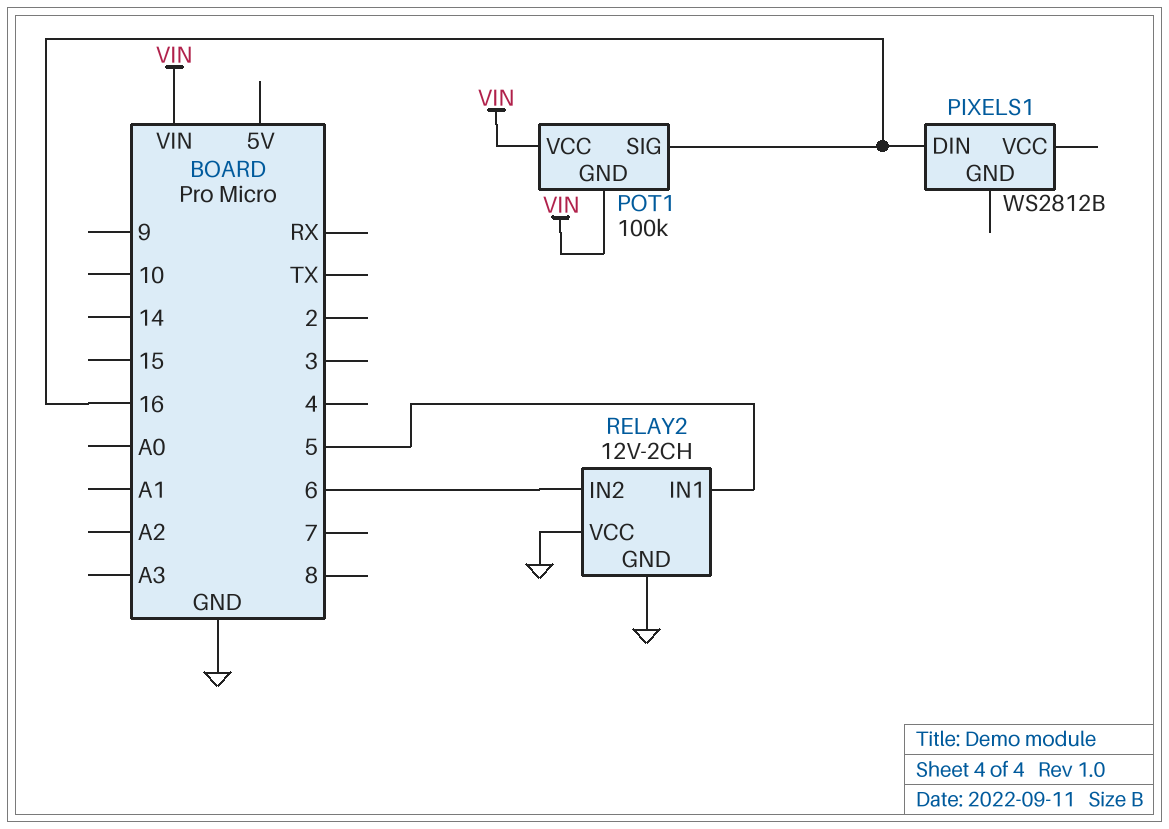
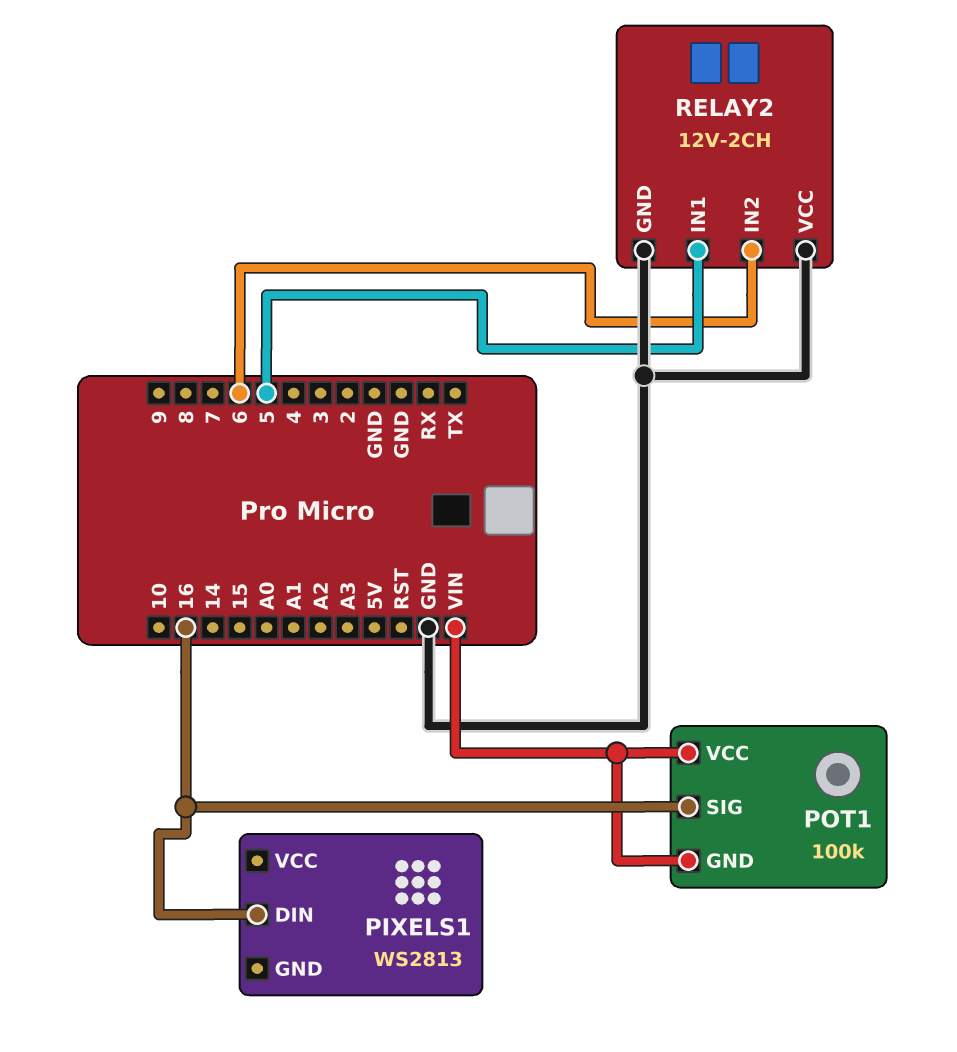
PIXELS1: WS2812B -> WS2813

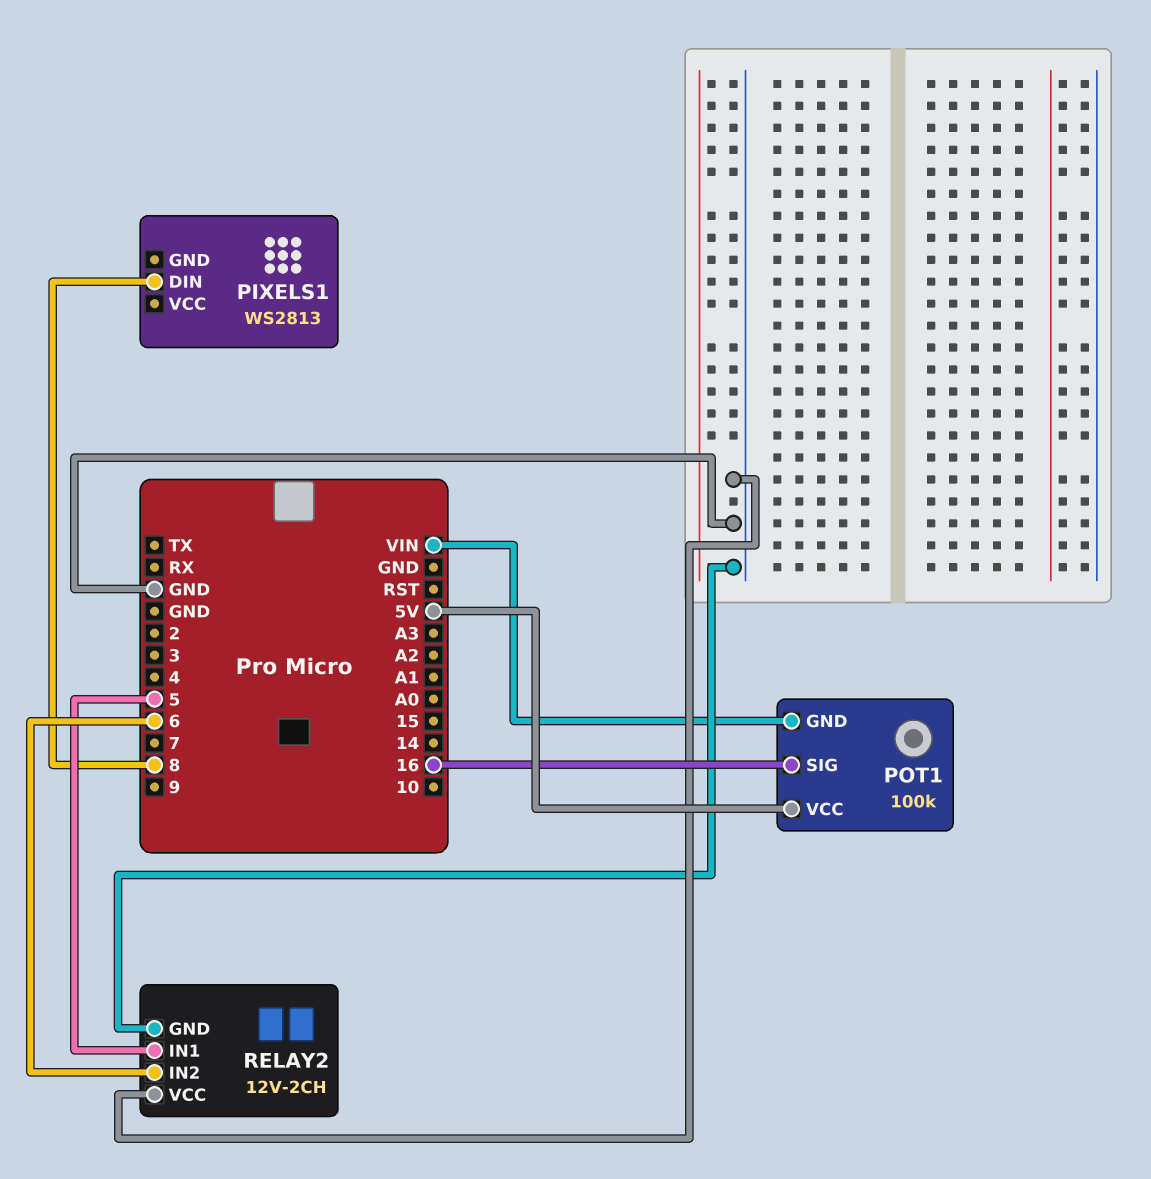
PIXELS1 pin DIN: 16 -> 8
POT1 pin VCC: VIN -> 5V

